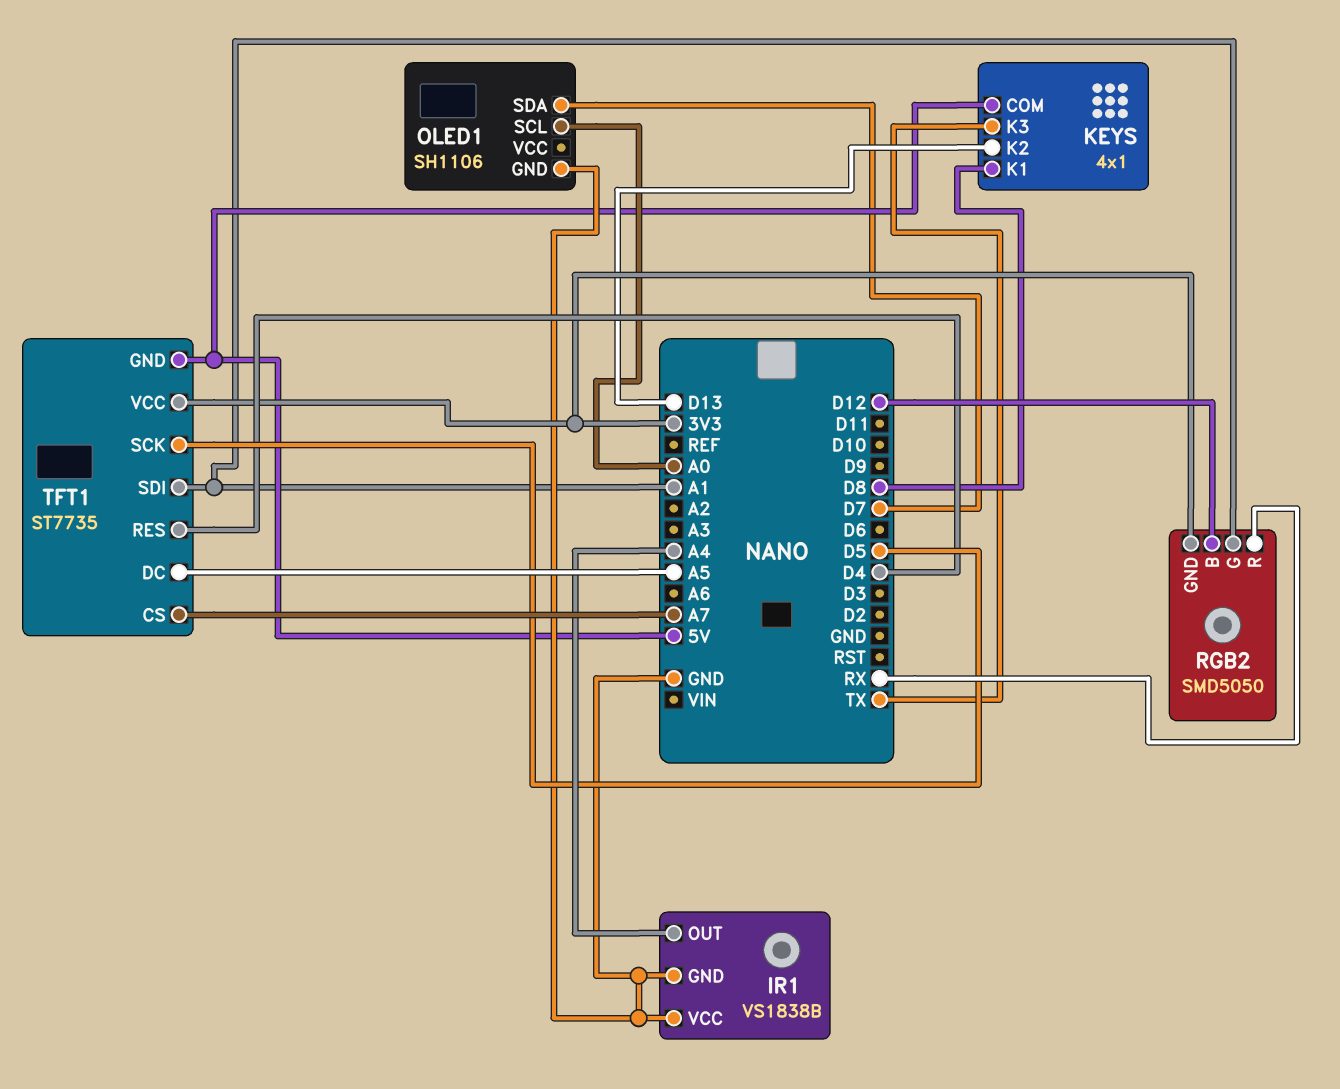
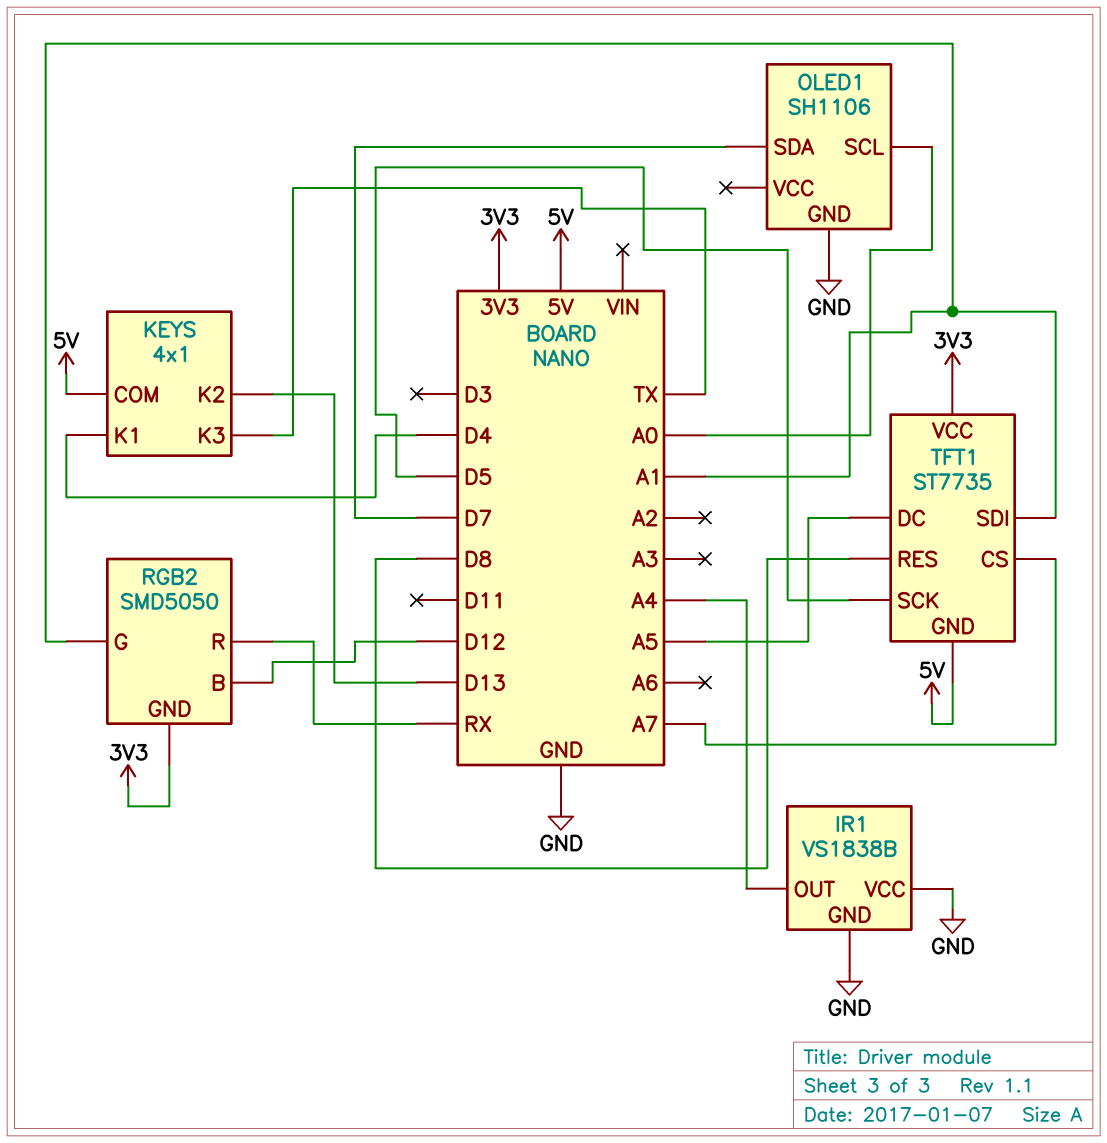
KEYS pin K1: D8 -> D4
TFT1 pin RES: D4 -> D8

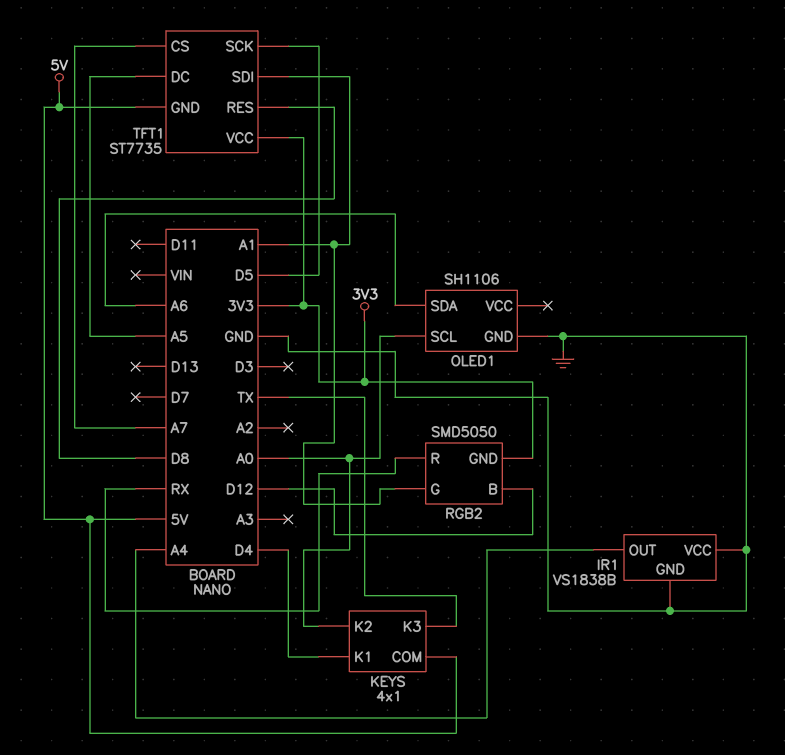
KEYS pin K2: D13 -> A0
OLED1 pin SDA: D7 -> A6

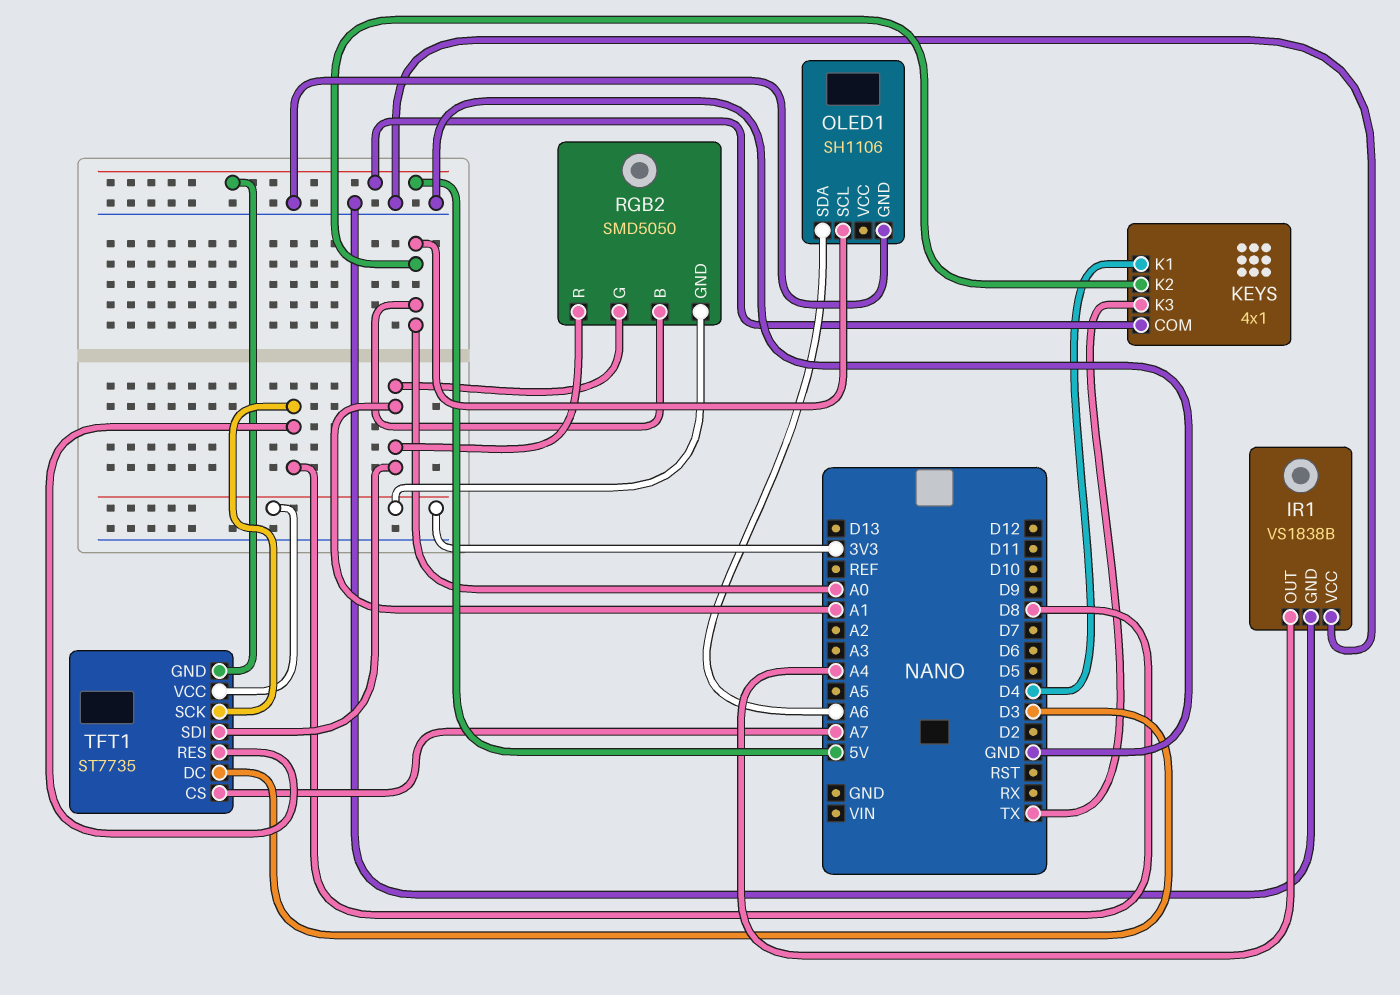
RGB2 pin B: D12 -> A0
RGB2 pin R: RX -> A1
TFT1 pin DC: A5 -> D3
TFT1 pin SCK: D5 -> D8

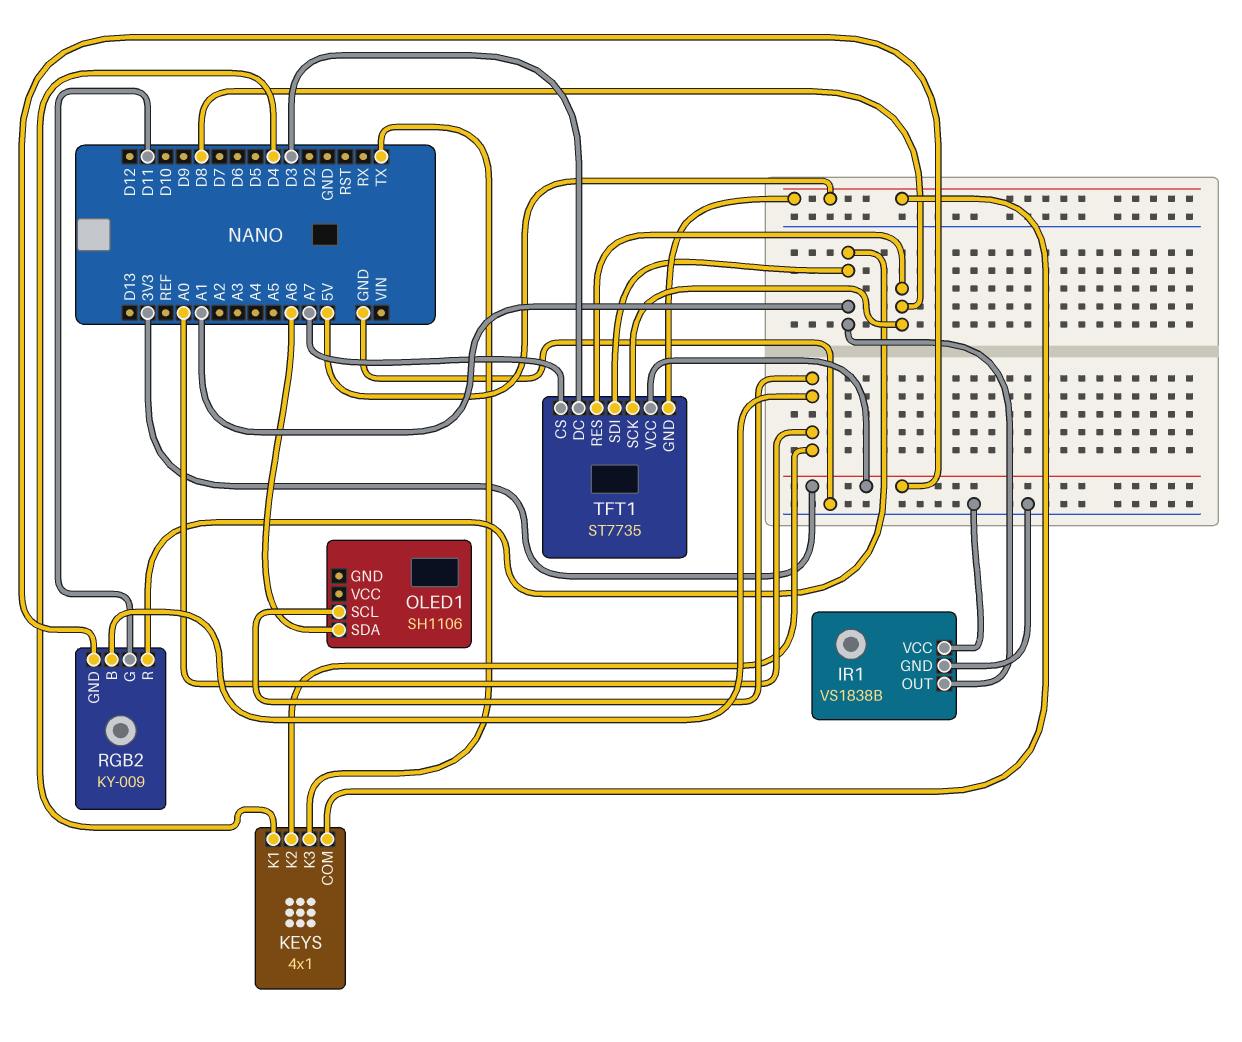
IR1 pin OUT: A4 -> A1
OLED1 pin GND: GND -> none
RGB2: SMD5050 -> KY-009
RGB2 pin G: A1 -> D11

